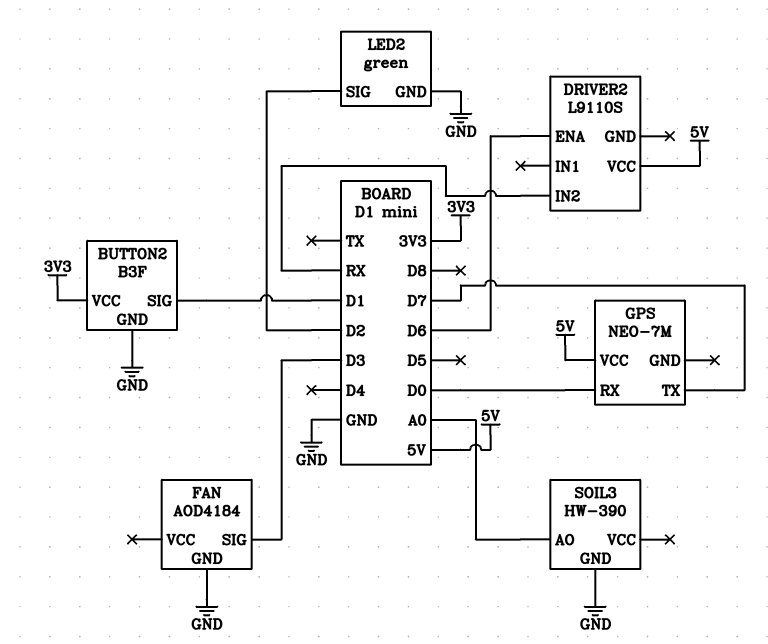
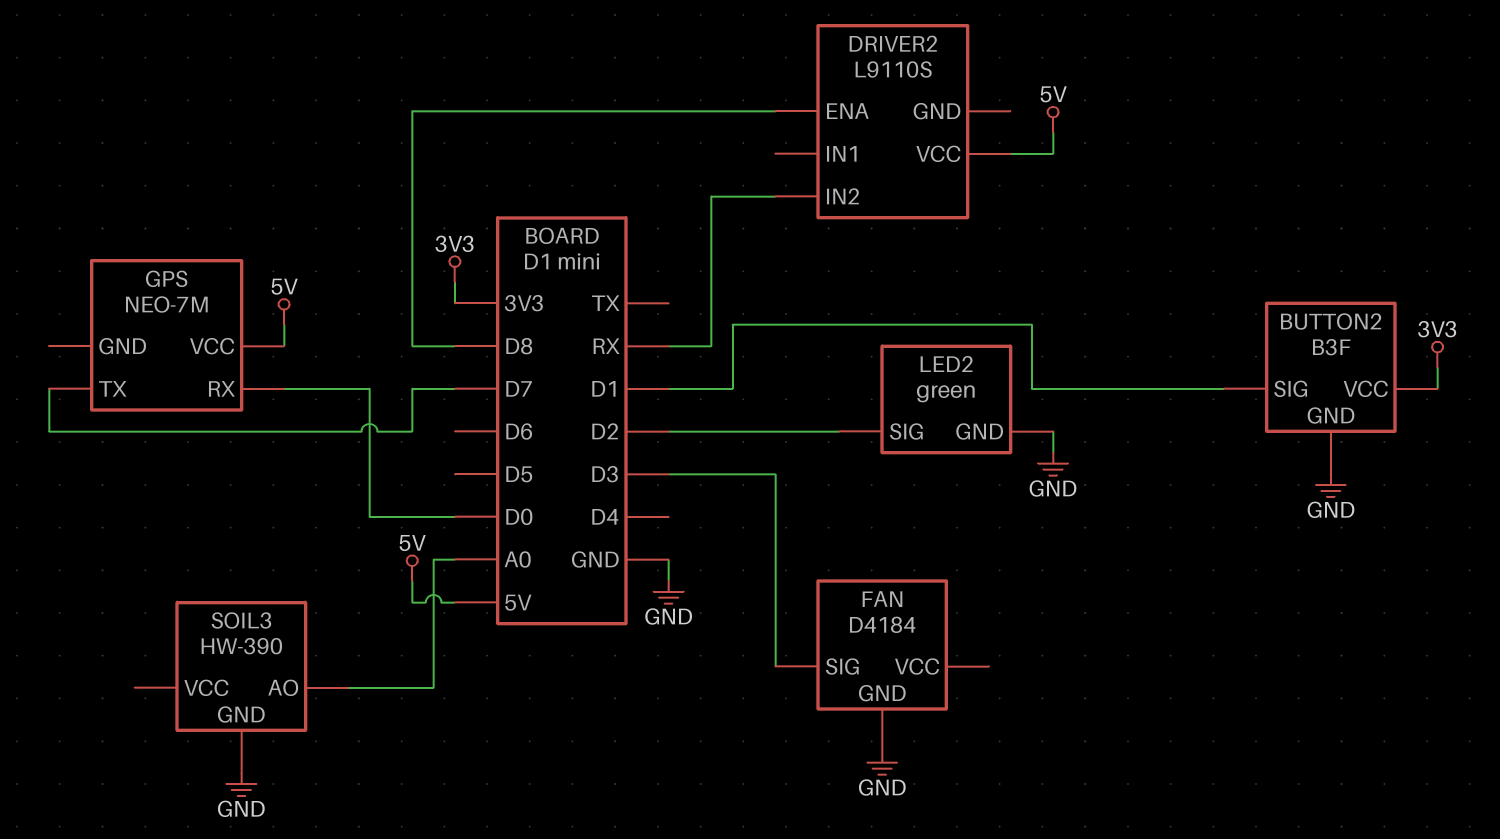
DRIVER2 pin ENA: D6 -> D8
FAN: AOD4184 -> D4184

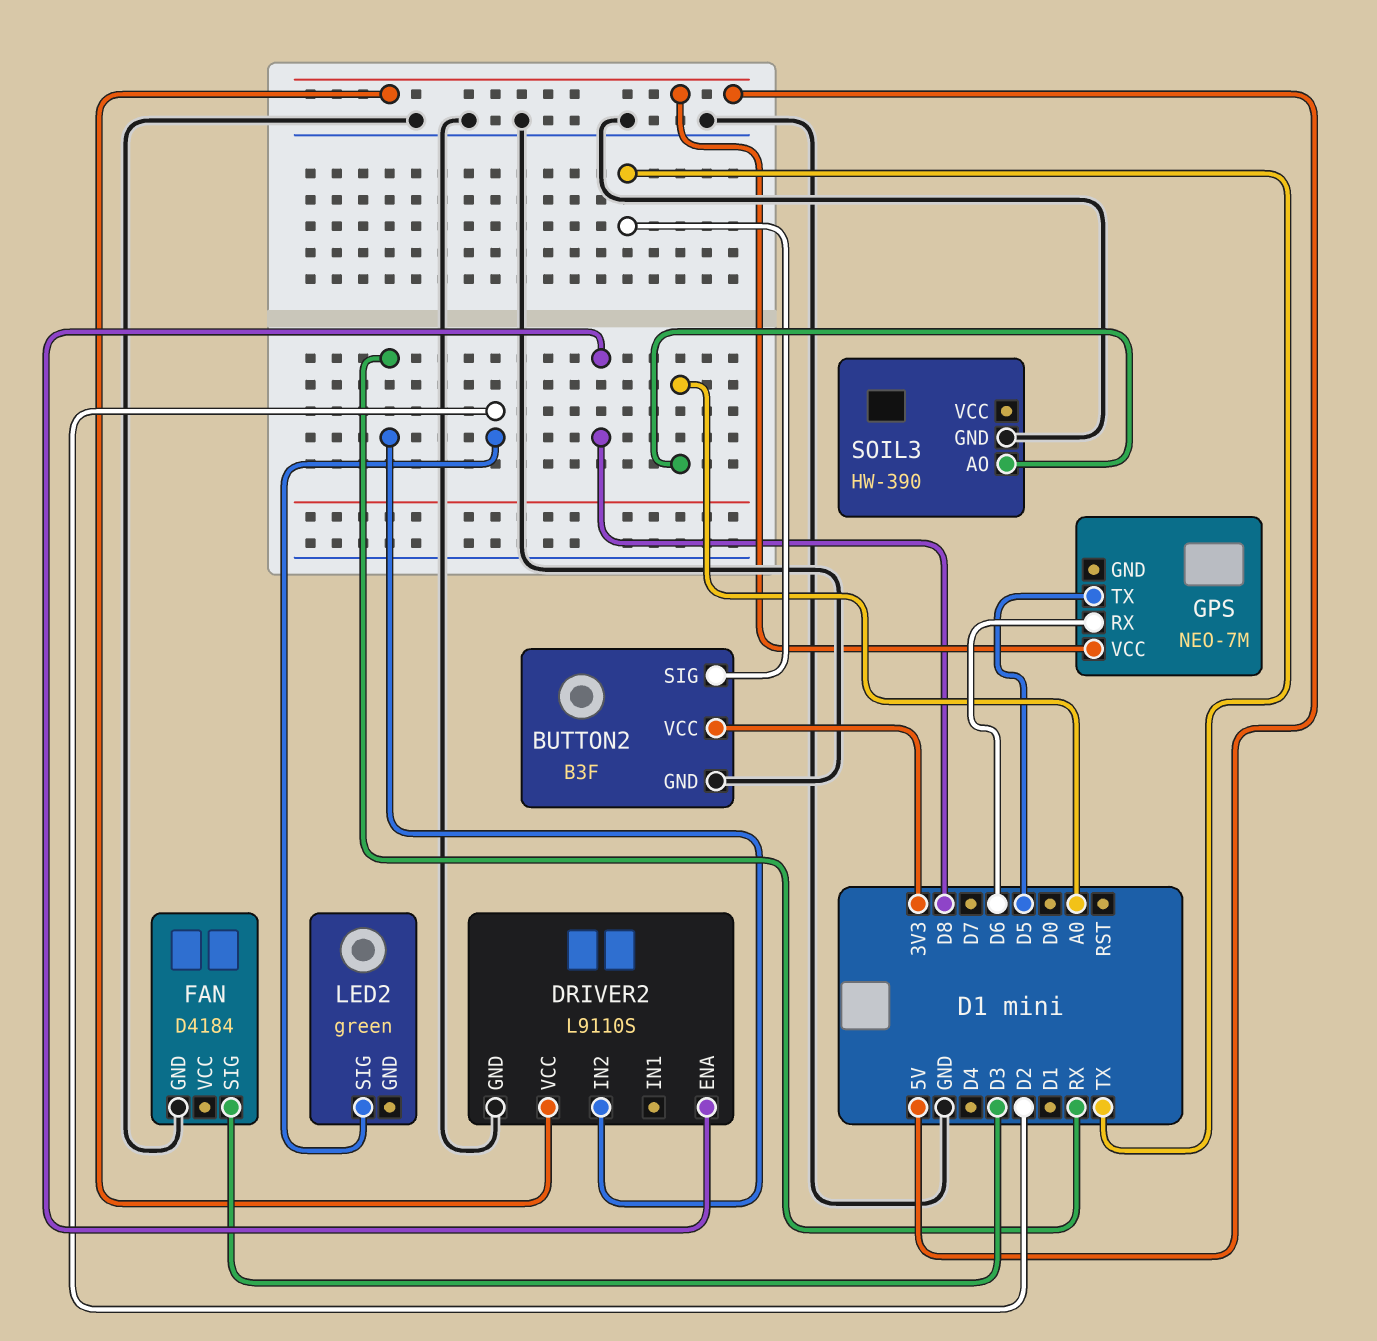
BUTTON2 pin SIG: D1 -> TX
DRIVER2 pin GND: none -> GND
GPS pin RX: D0 -> D6
GPS pin TX: D7 -> D5
LED2 pin GND: GND -> none

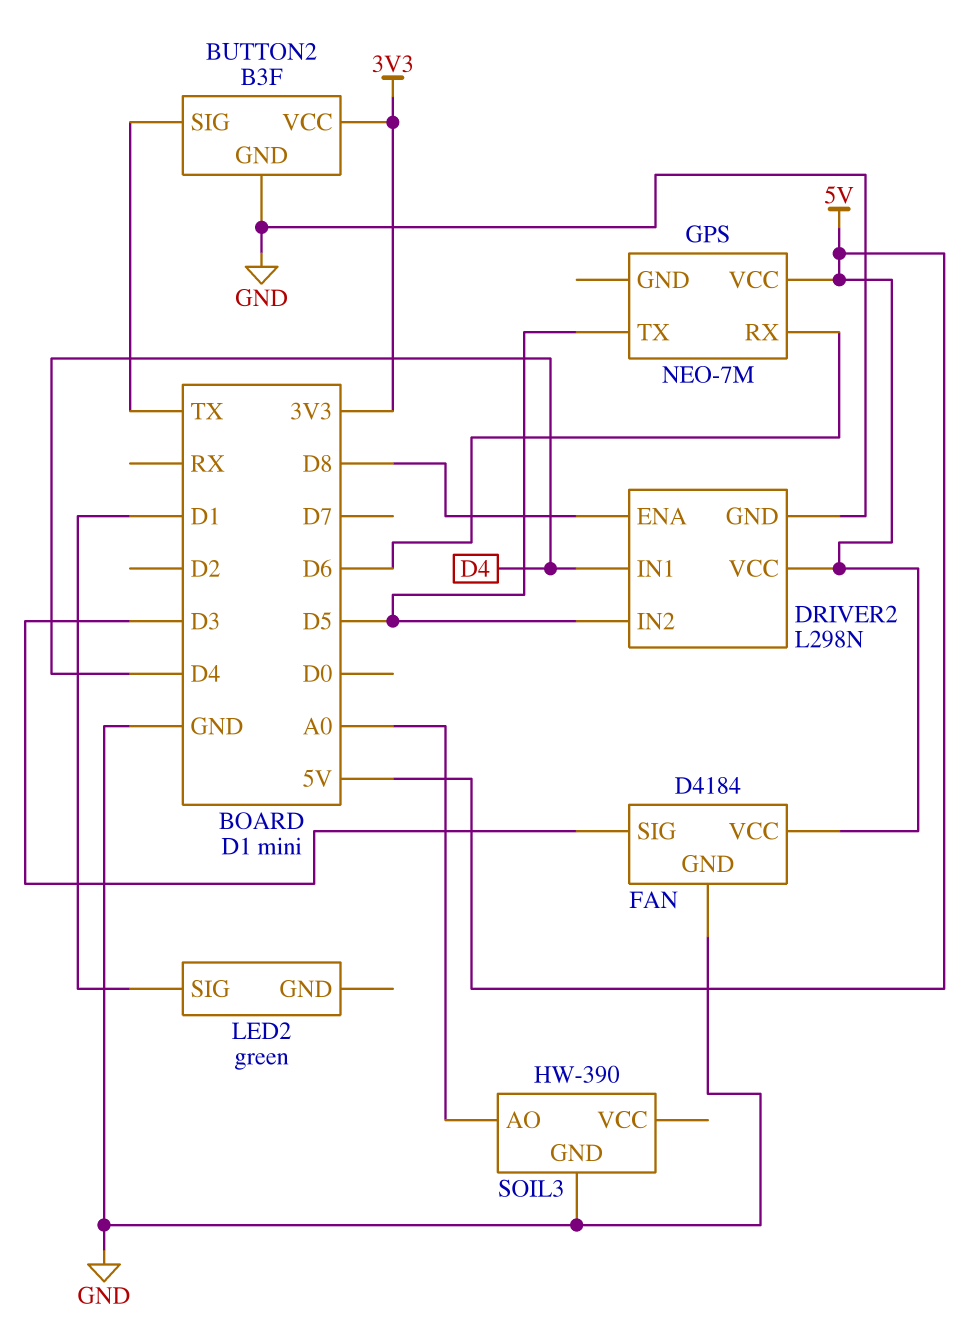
DRIVER2: L9110S -> L298N
DRIVER2 pin IN1: none -> D4
DRIVER2 pin IN2: RX -> D5
FAN pin VCC: none -> 5V
LED2 pin SIG: D2 -> D1

